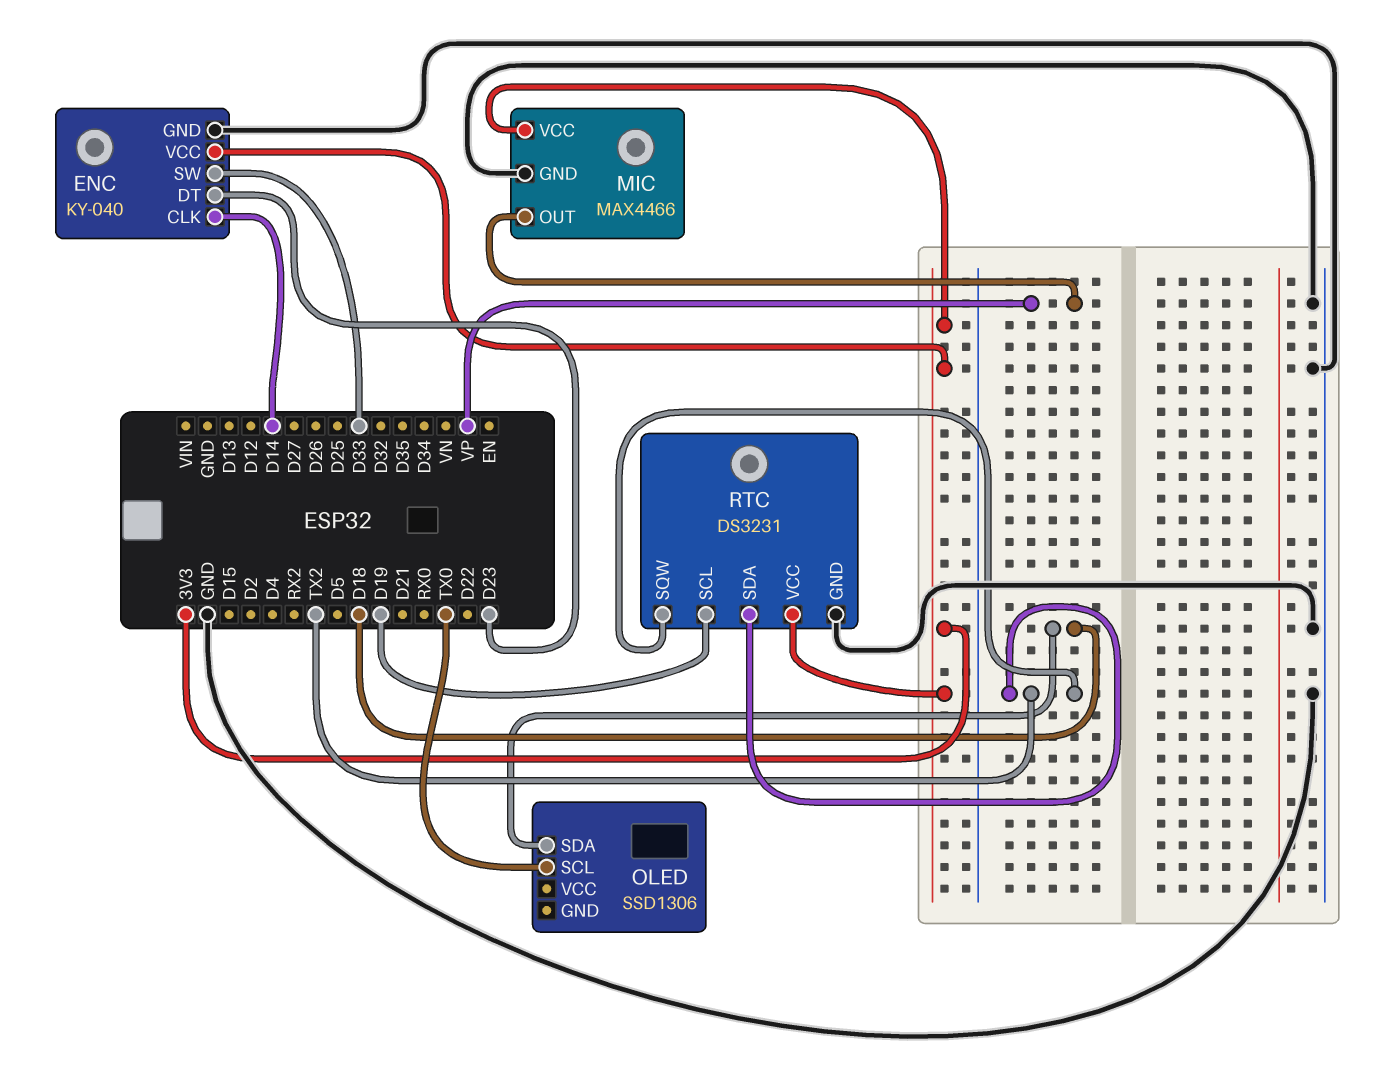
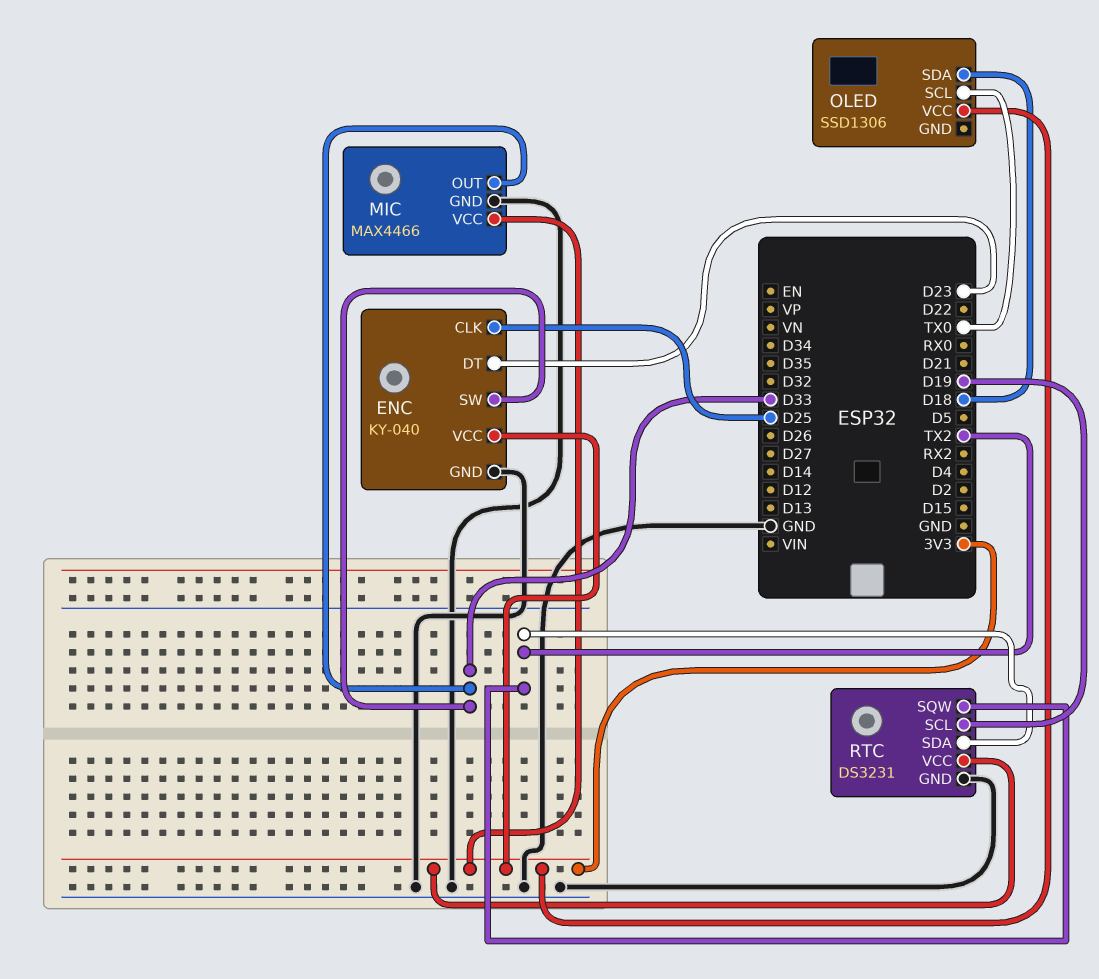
ENC pin CLK: D14 -> D25
MIC pin OUT: VP -> D33
OLED pin VCC: none -> 3V3

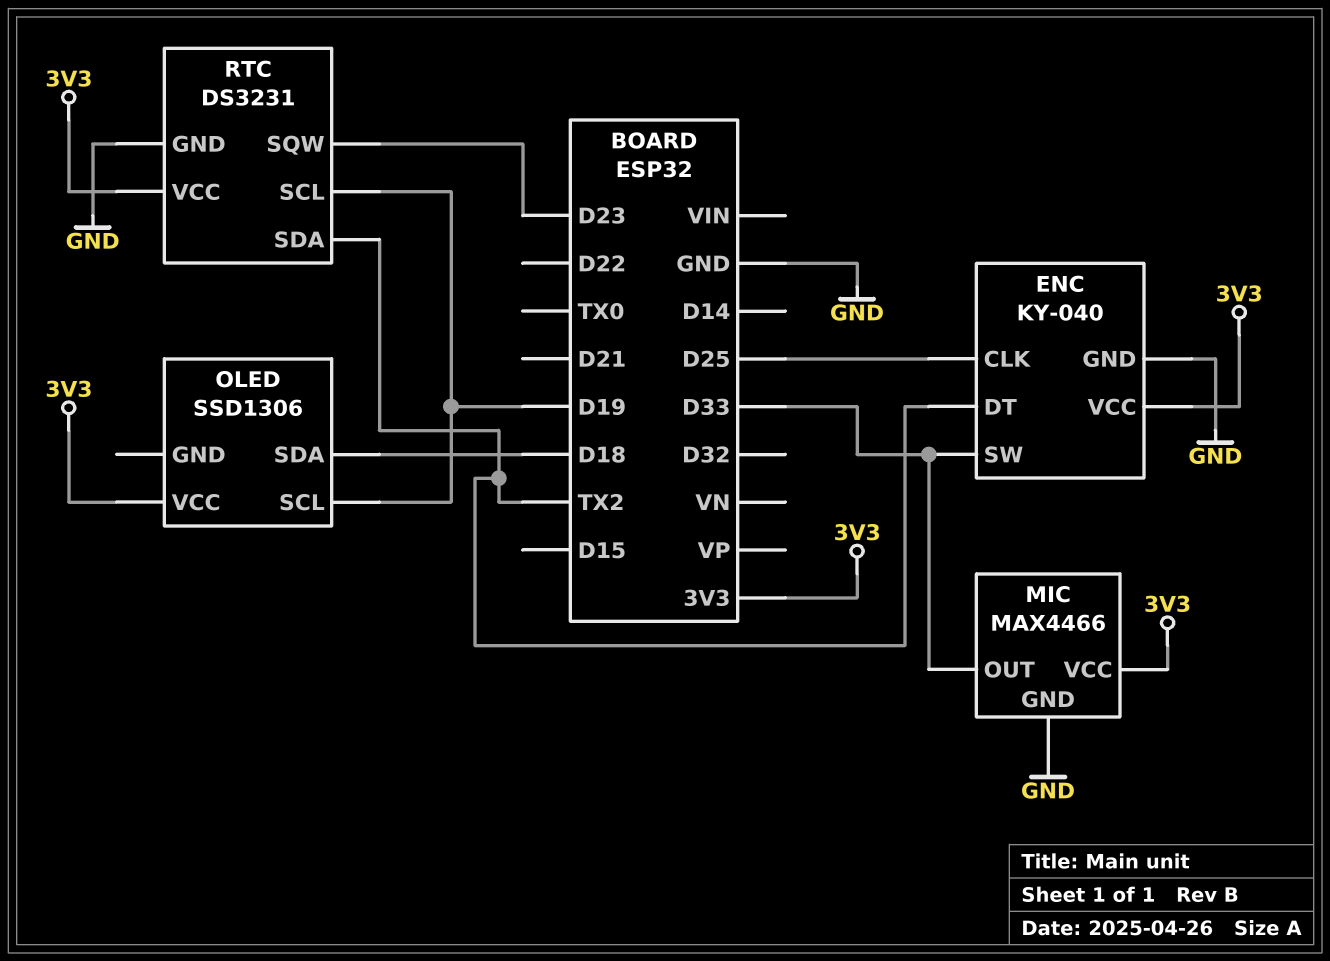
ENC pin DT: D23 -> TX2
OLED pin SCL: TX0 -> D19
RTC pin SQW: TX2 -> D23

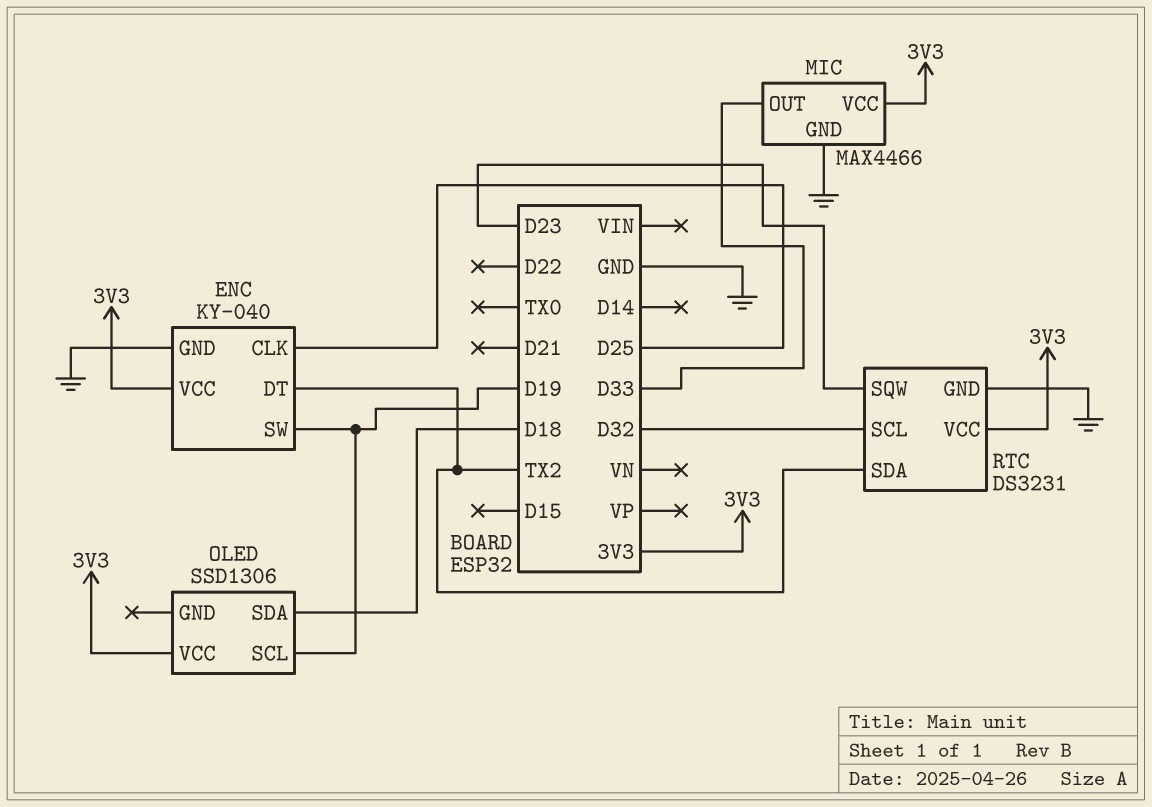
ENC pin SW: D33 -> D19
RTC pin SCL: D19 -> D32

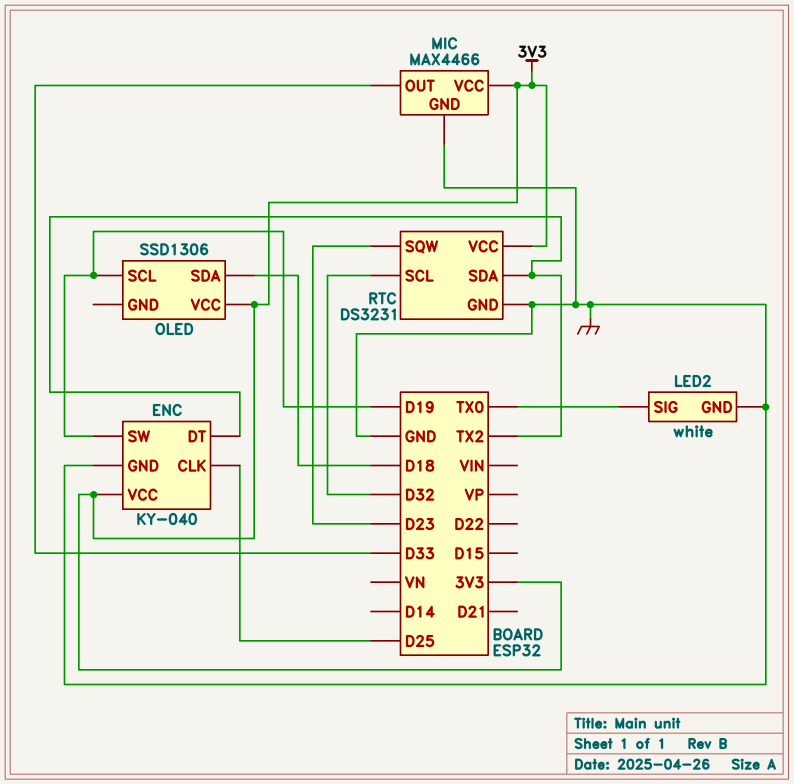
LED2: none -> white
LED2 pin GND: none -> GND
LED2 pin SIG: none -> TX0

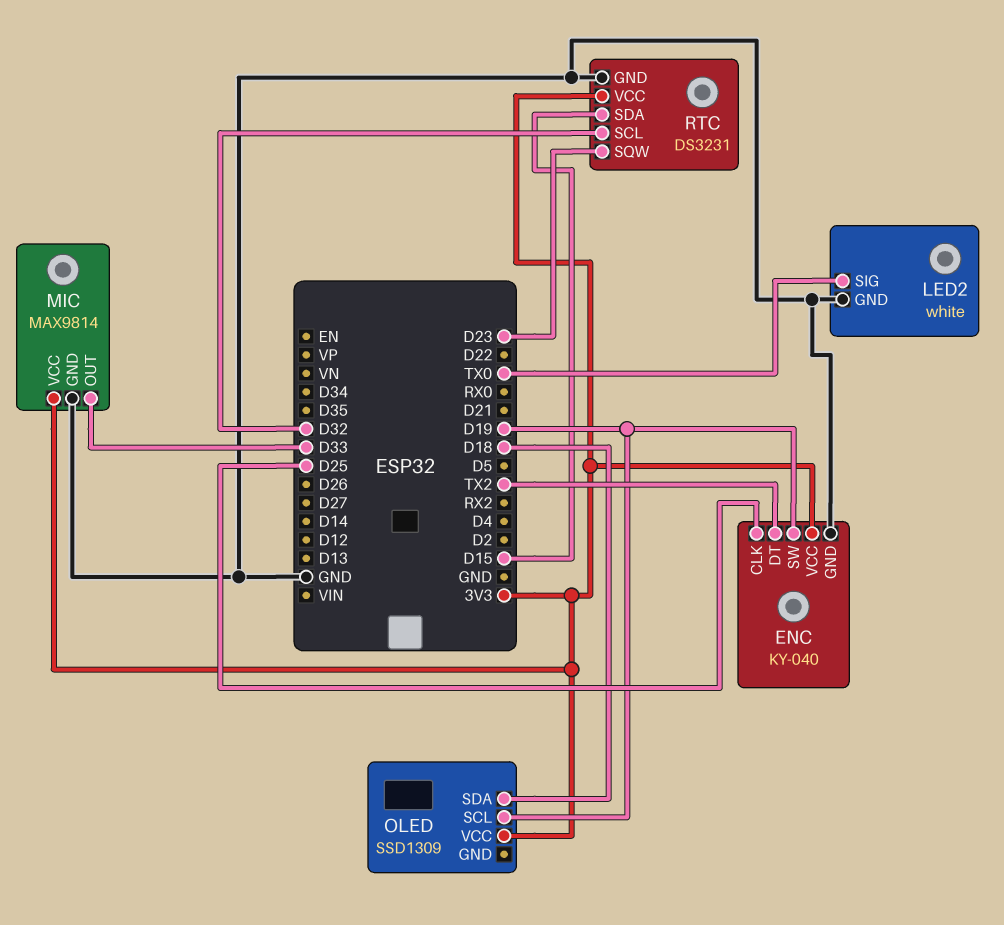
MIC: MAX4466 -> MAX9814
OLED: SSD1306 -> SSD1309
RTC pin SDA: TX2 -> D15

